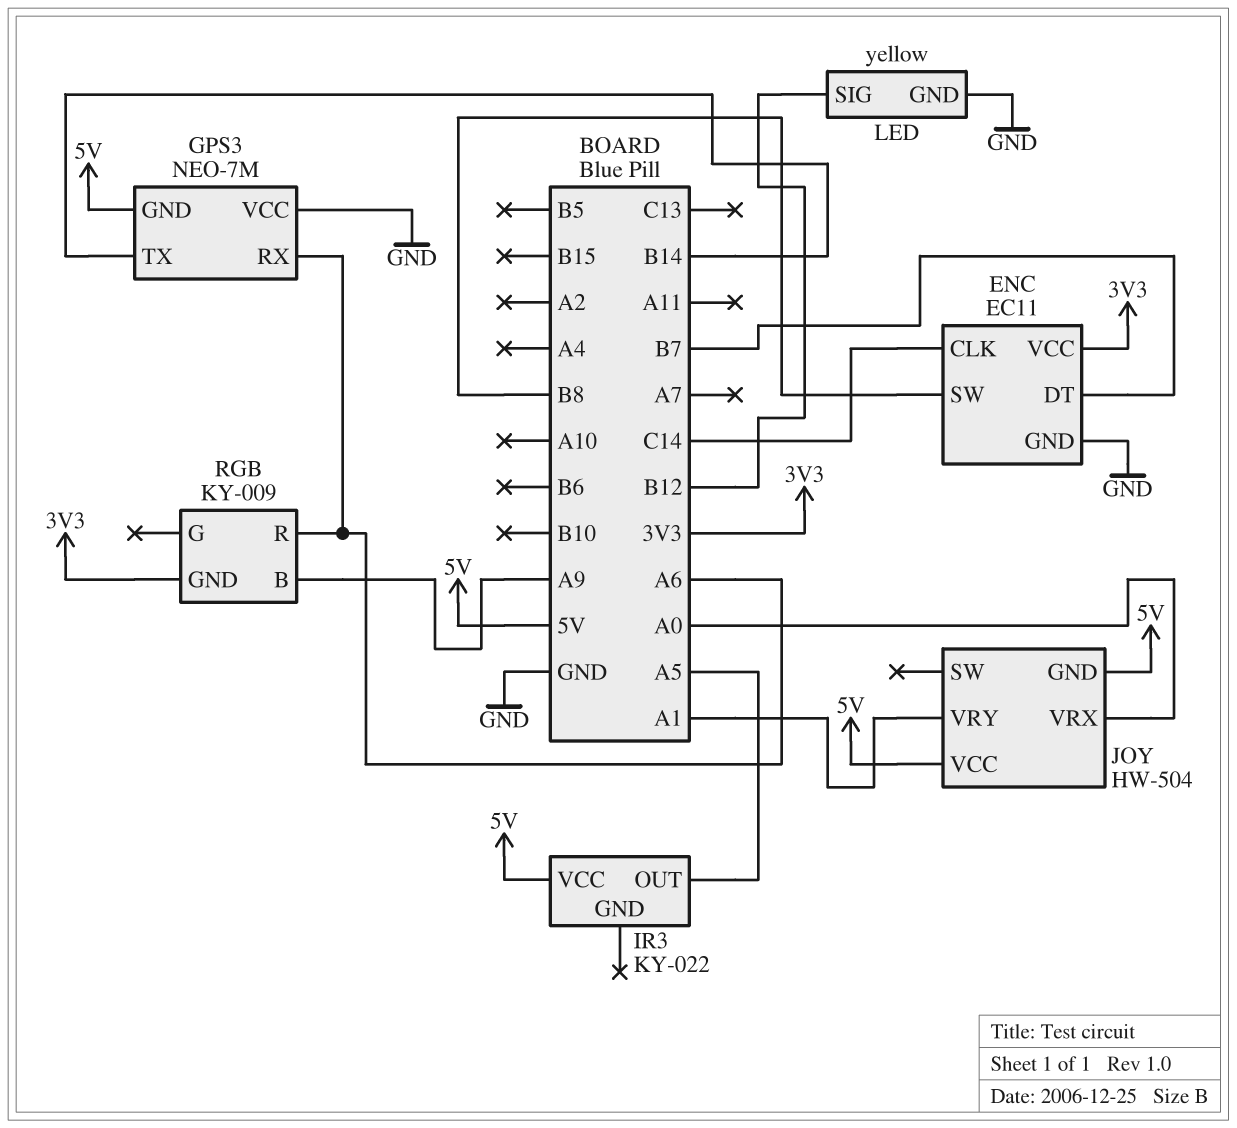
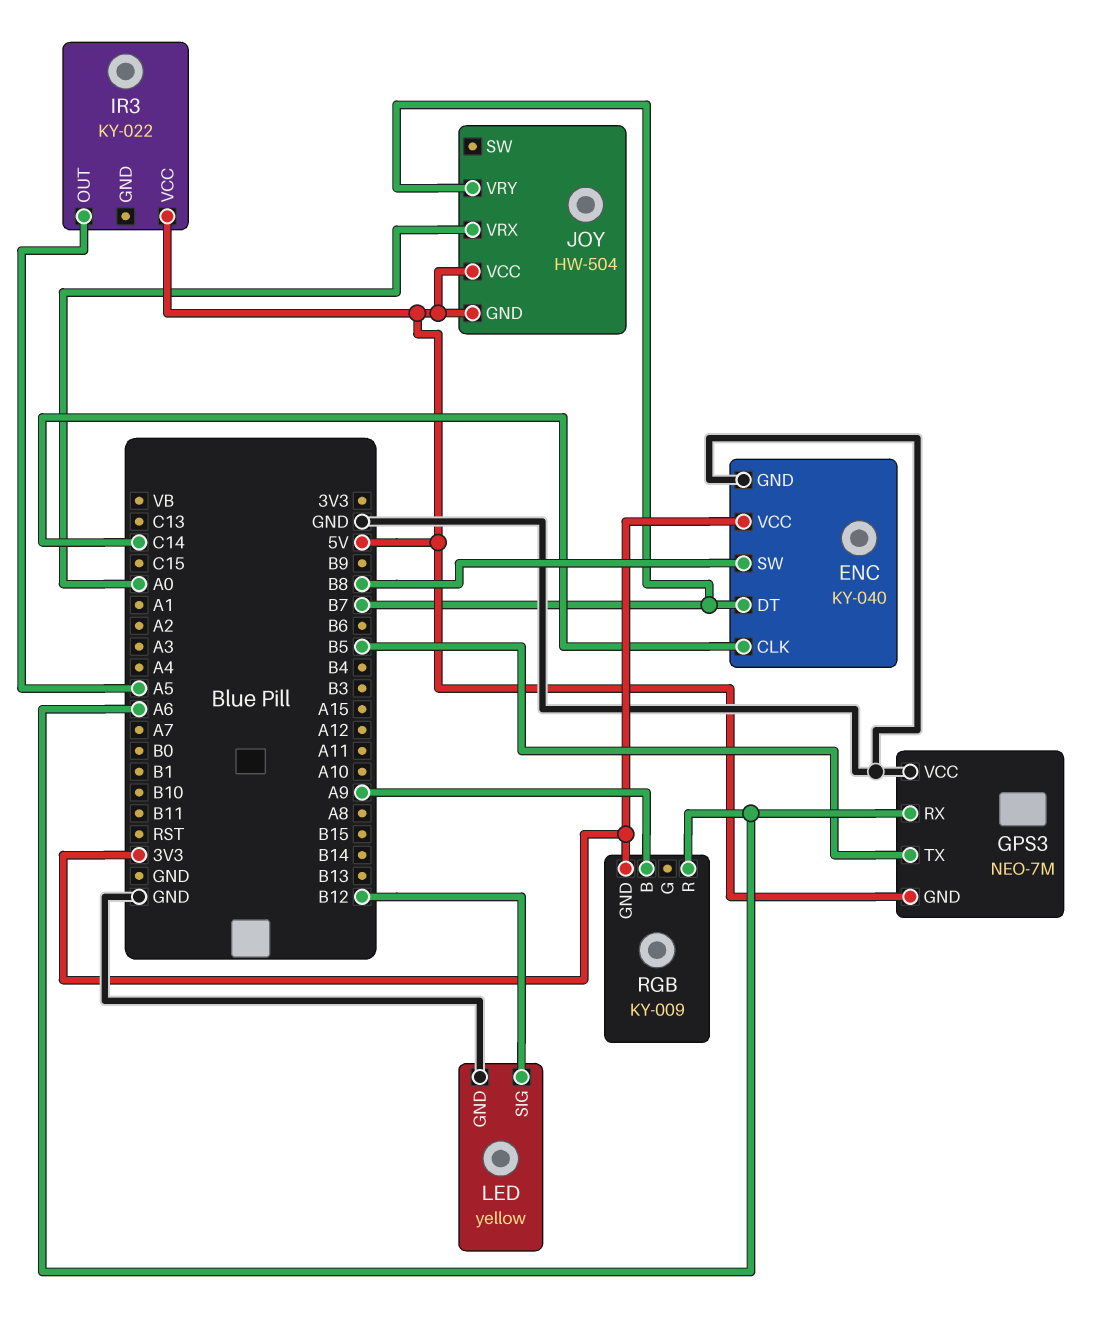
ENC: EC11 -> KY-040
GPS3 pin TX: B14 -> B5
JOY pin VRY: A1 -> B7

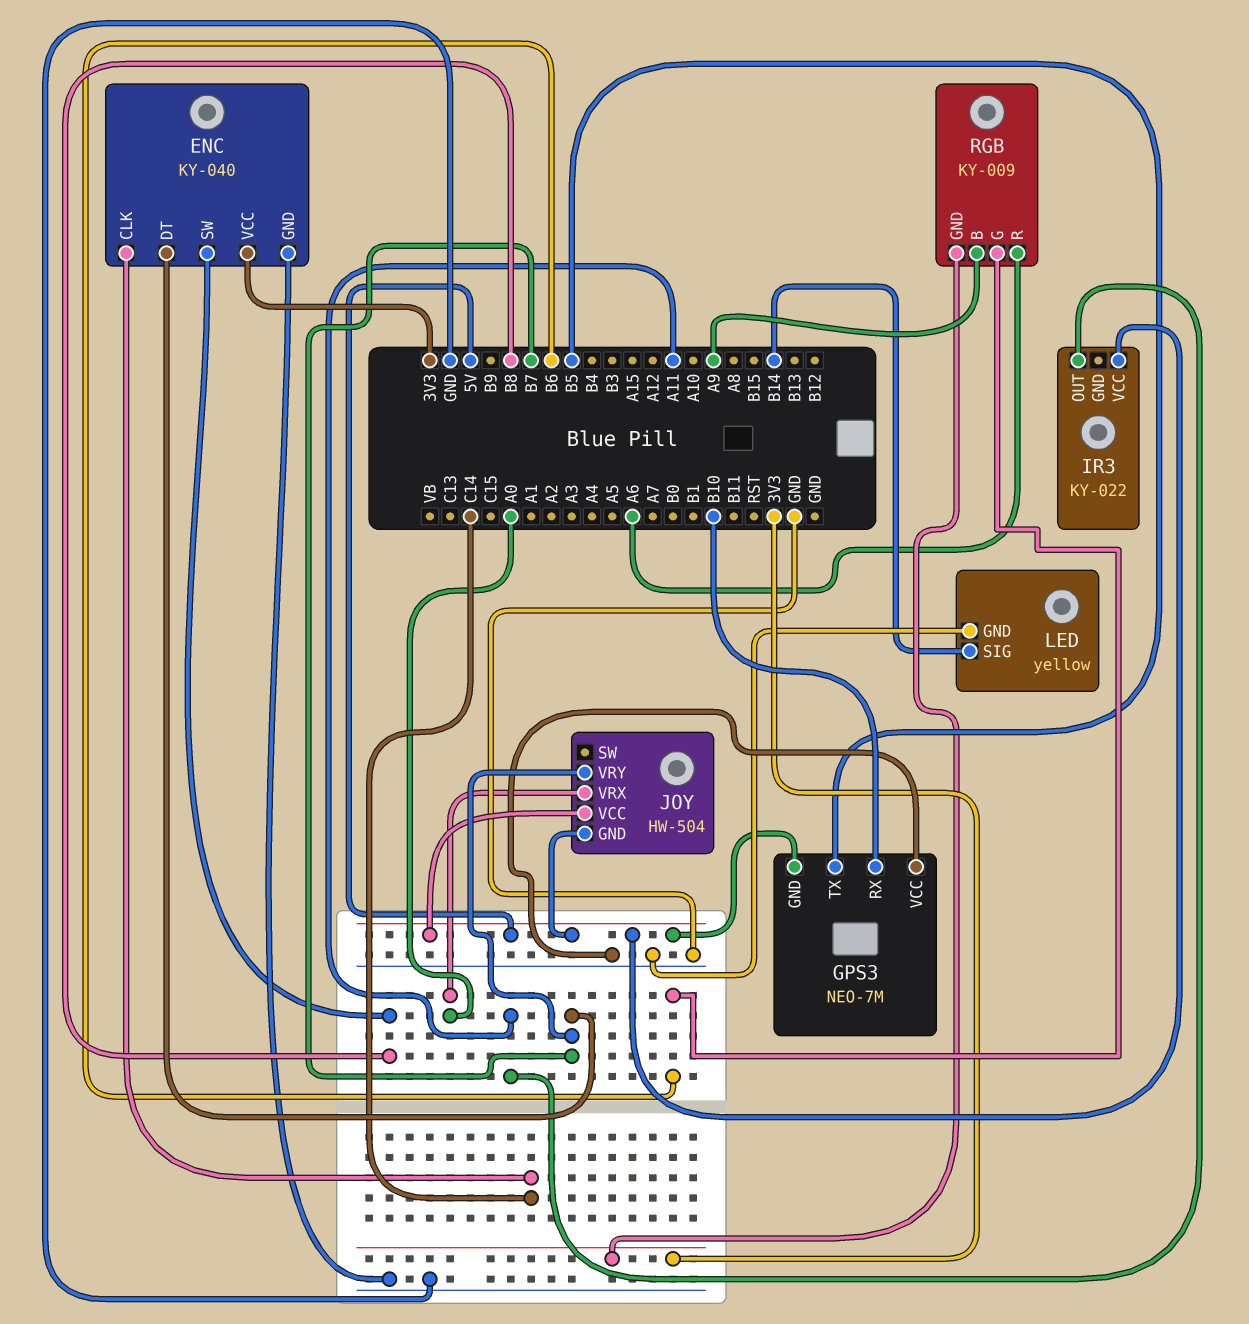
GPS3 pin RX: A6 -> B10
IR3 pin OUT: A5 -> A11
LED pin SIG: B12 -> B14
RGB pin G: none -> B6

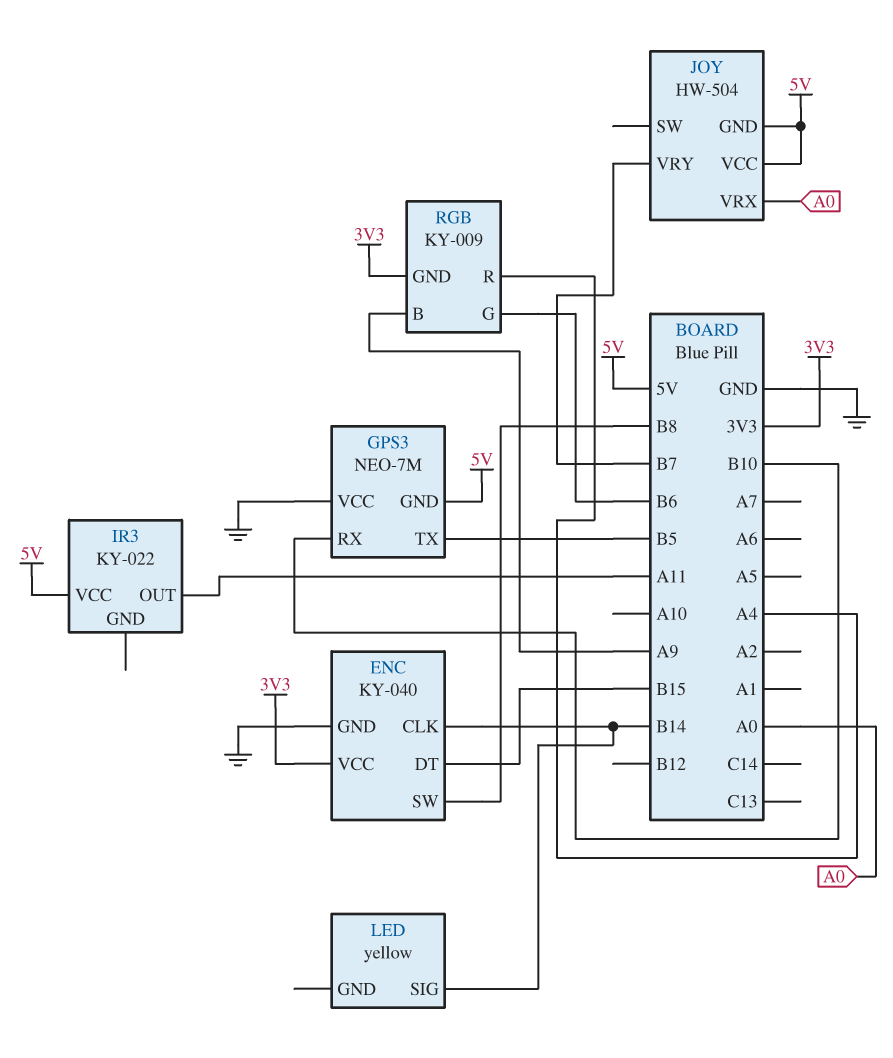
ENC pin CLK: C14 -> B14
ENC pin DT: B7 -> B15
LED pin GND: GND -> none
RGB pin R: A6 -> A4

